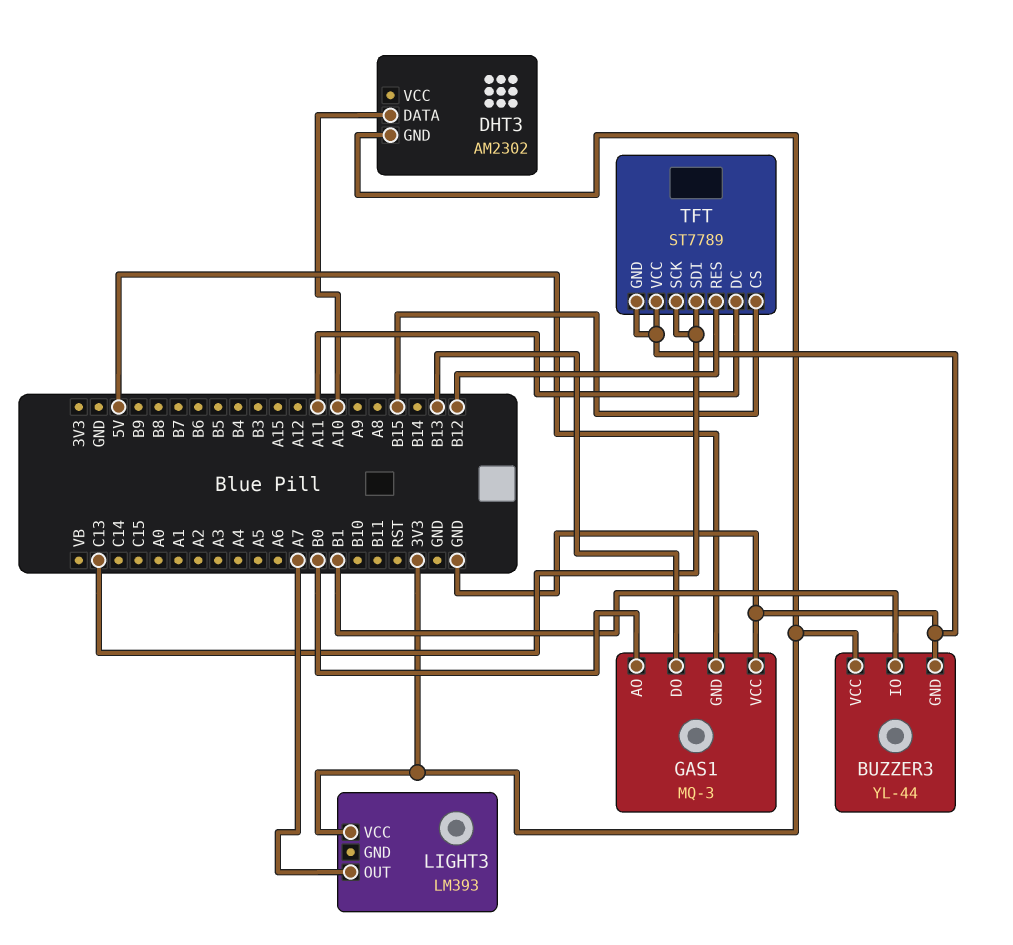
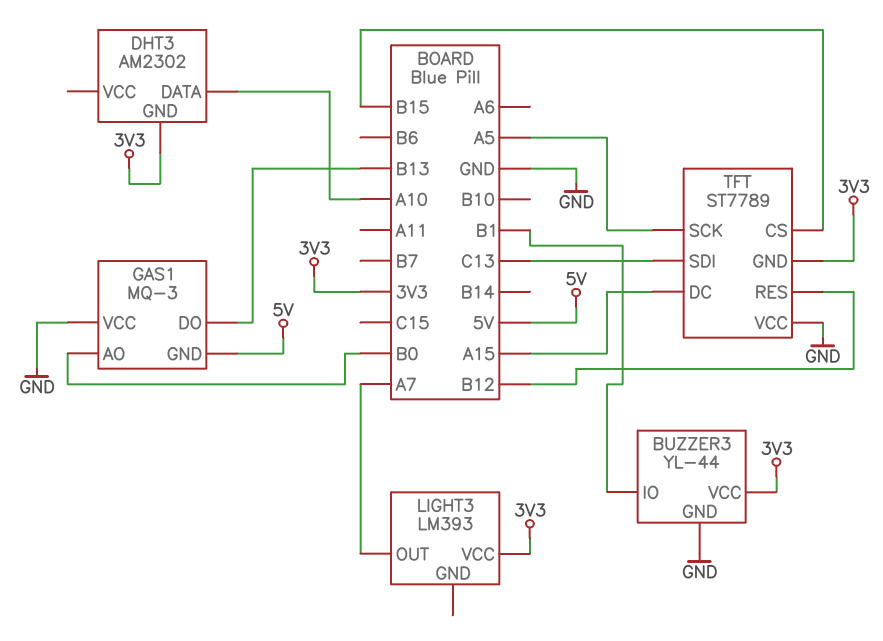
TFT pin DC: A11 -> A15
TFT pin GND: GND -> 3V3
TFT pin SCK: C13 -> A5

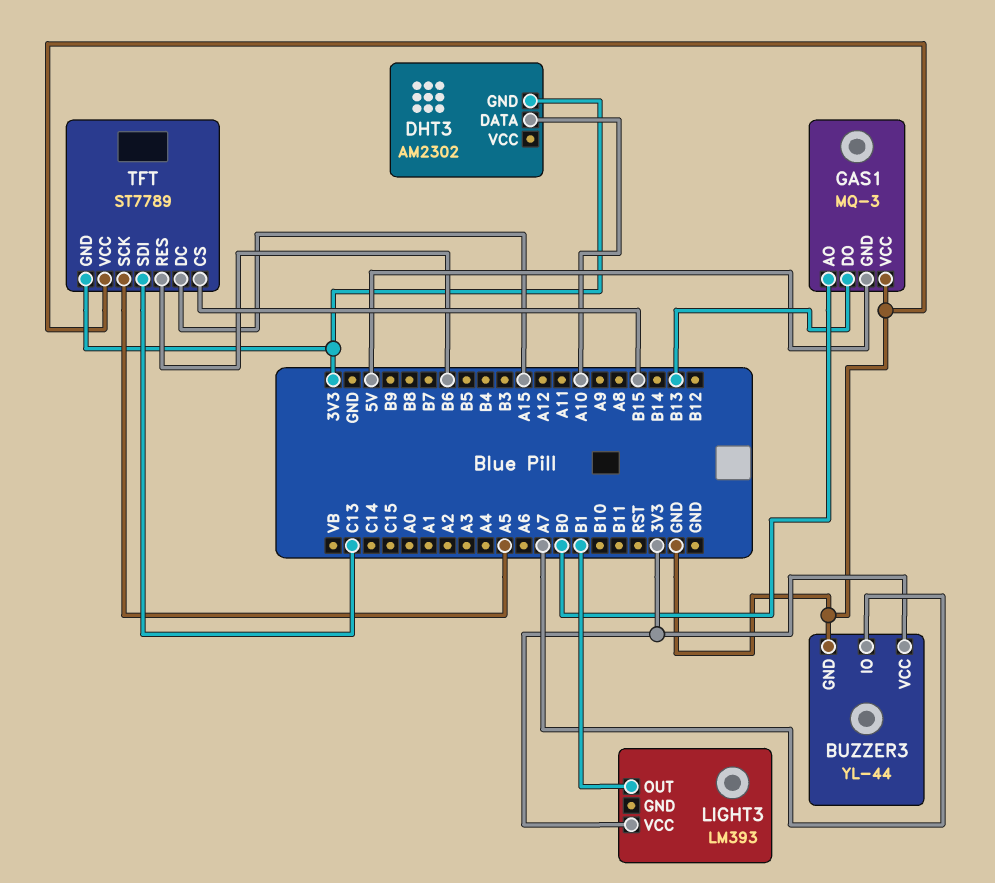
BUZZER3 pin IO: B1 -> A7
LIGHT3 pin OUT: A7 -> B1
TFT pin RES: B12 -> B6

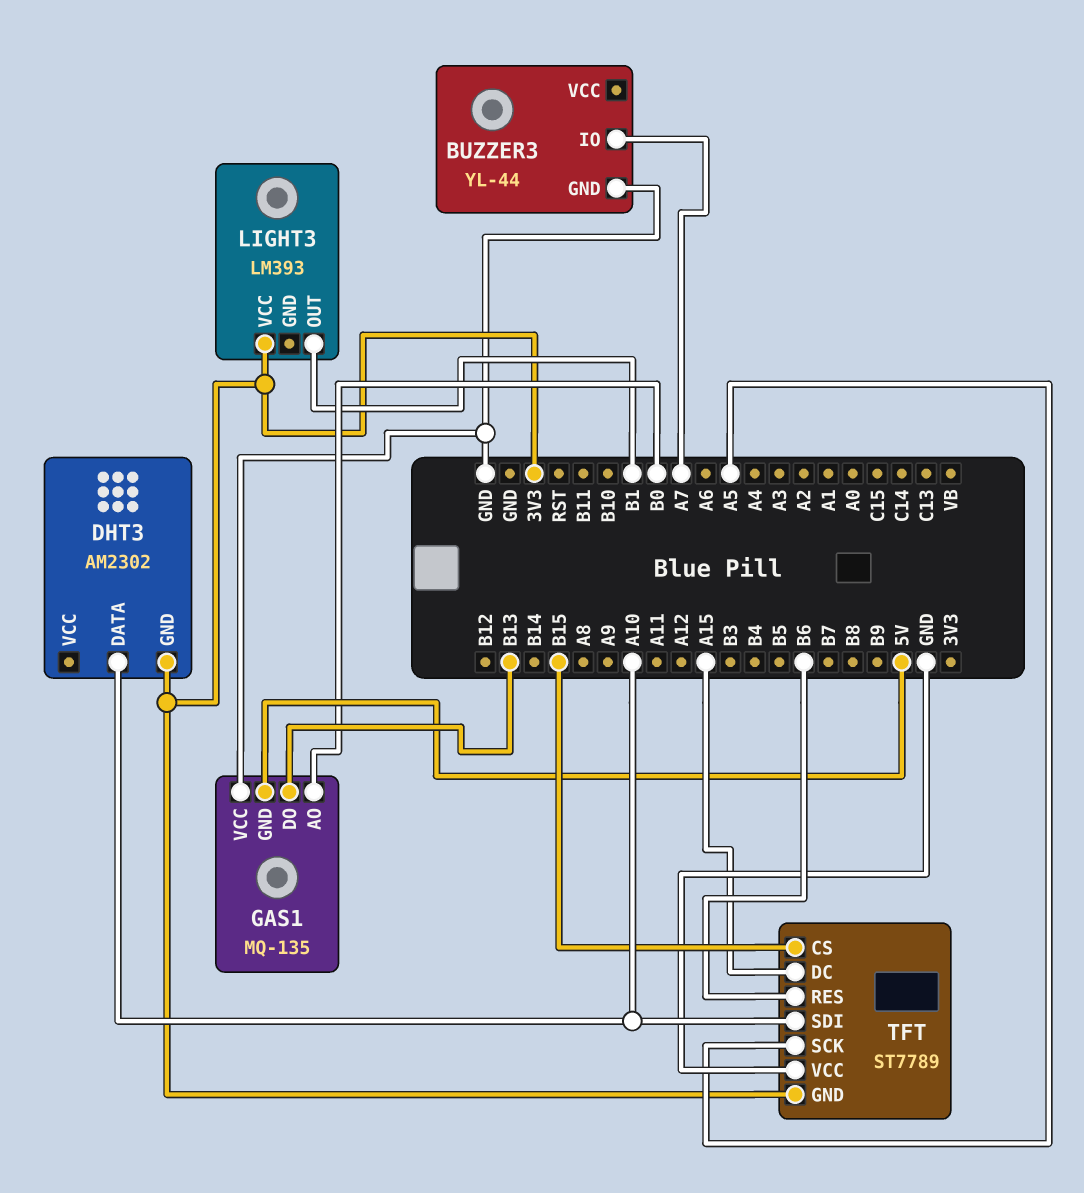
BUZZER3 pin VCC: 3V3 -> none
GAS1: MQ-3 -> MQ-135
TFT pin SDI: C13 -> A10

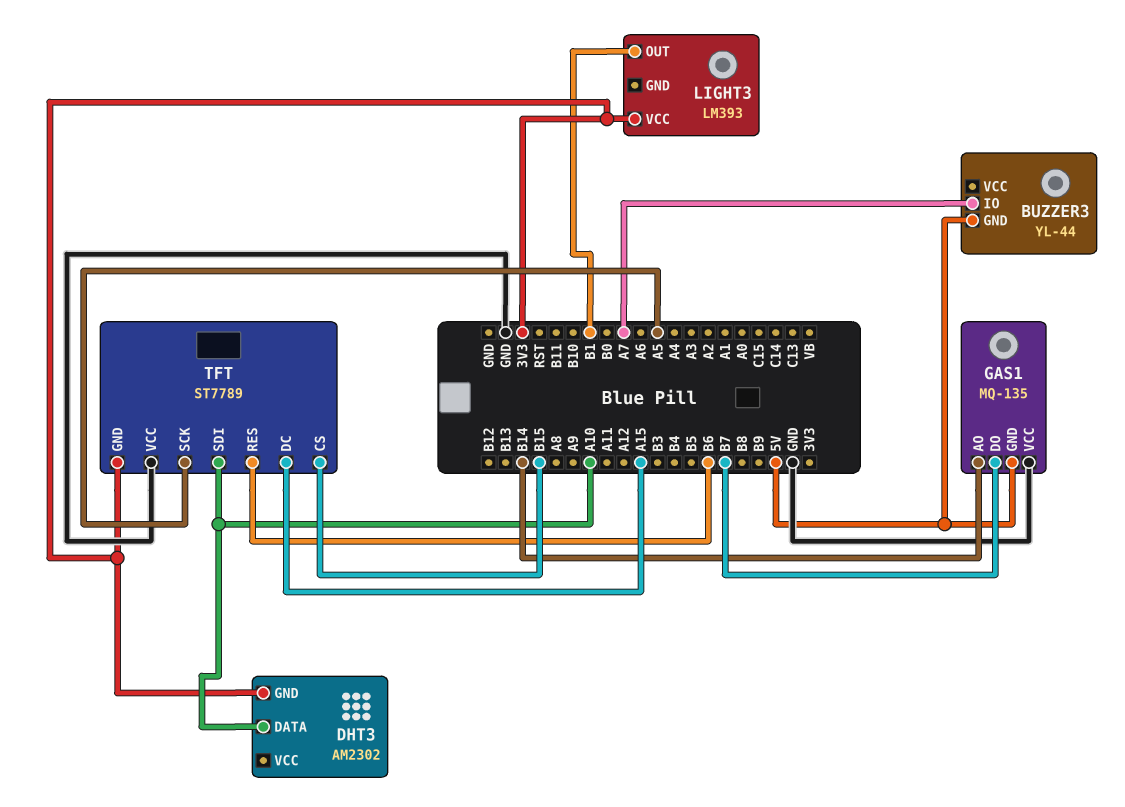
BUZZER3 pin GND: GND -> 5V
GAS1 pin AO: B0 -> B14
GAS1 pin DO: B13 -> B7

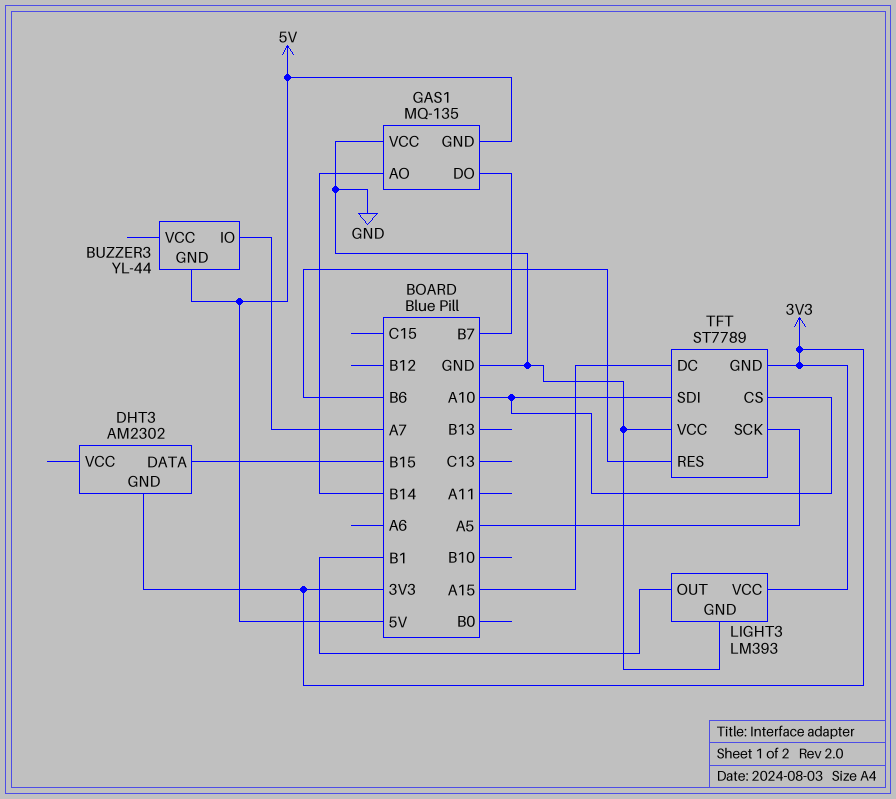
DHT3 pin DATA: A10 -> B15
LIGHT3 pin GND: none -> GND
TFT pin CS: B15 -> A10

